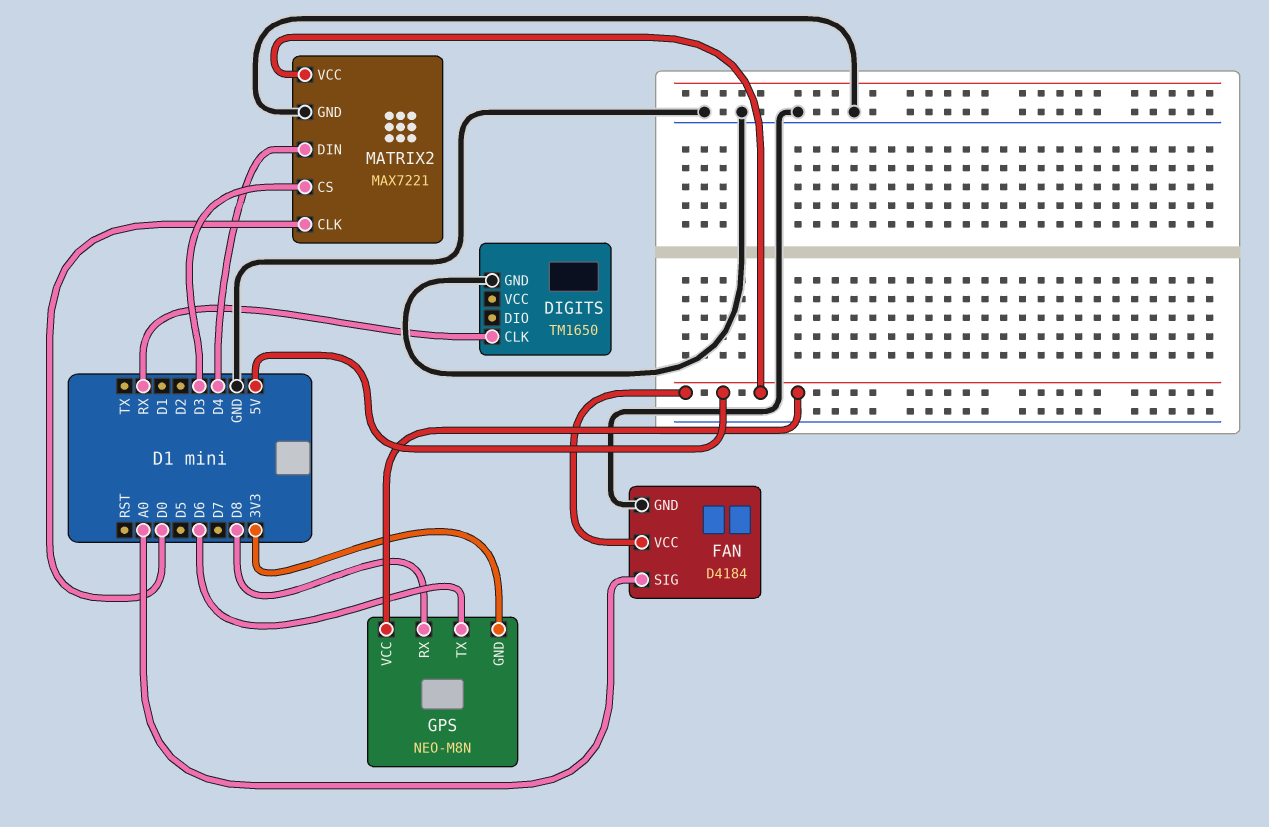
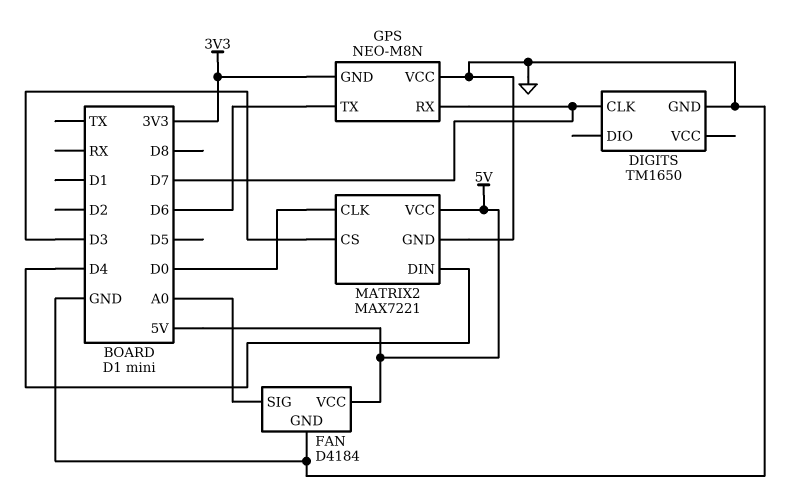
DIGITS pin CLK: RX -> D7
GPS pin RX: D8 -> D7
GPS pin VCC: 5V -> GND

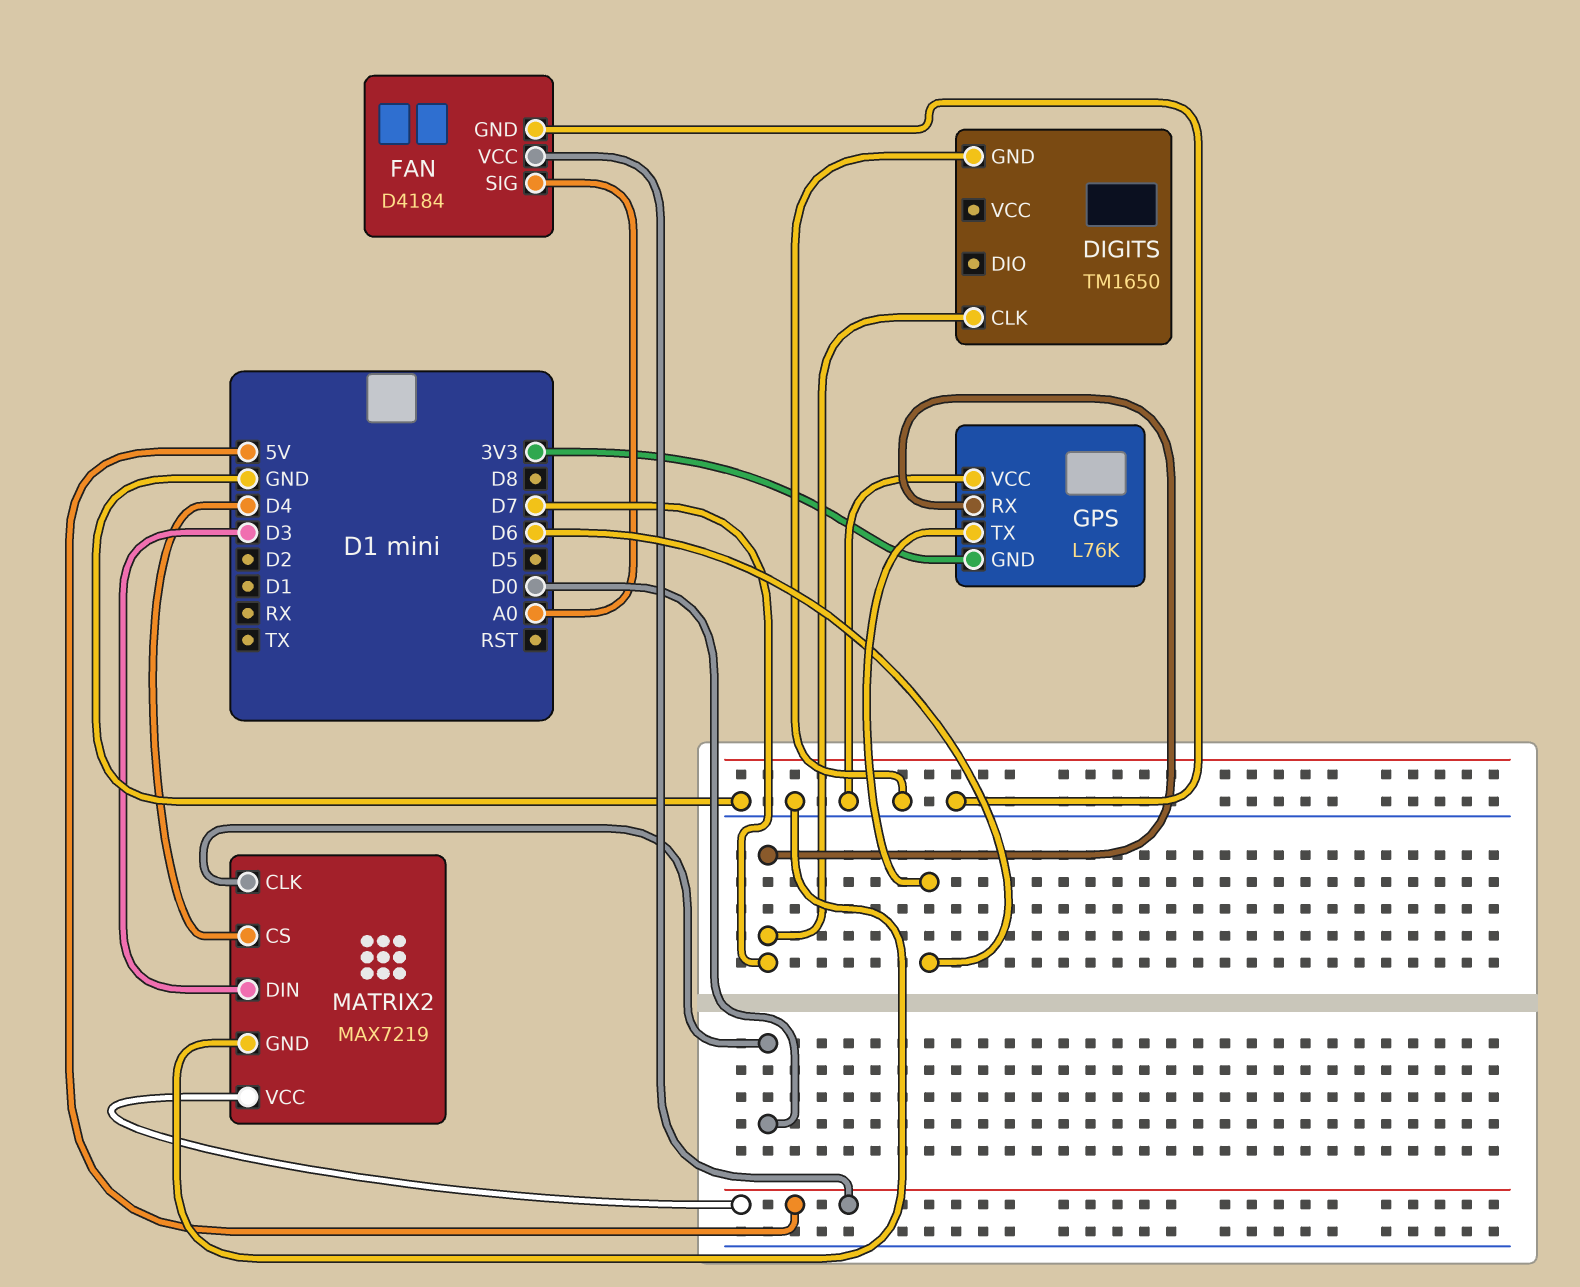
GPS: NEO-M8N -> L76K
MATRIX2: MAX7221 -> MAX7219
MATRIX2 pin CS: D3 -> D4
MATRIX2 pin DIN: D4 -> D3

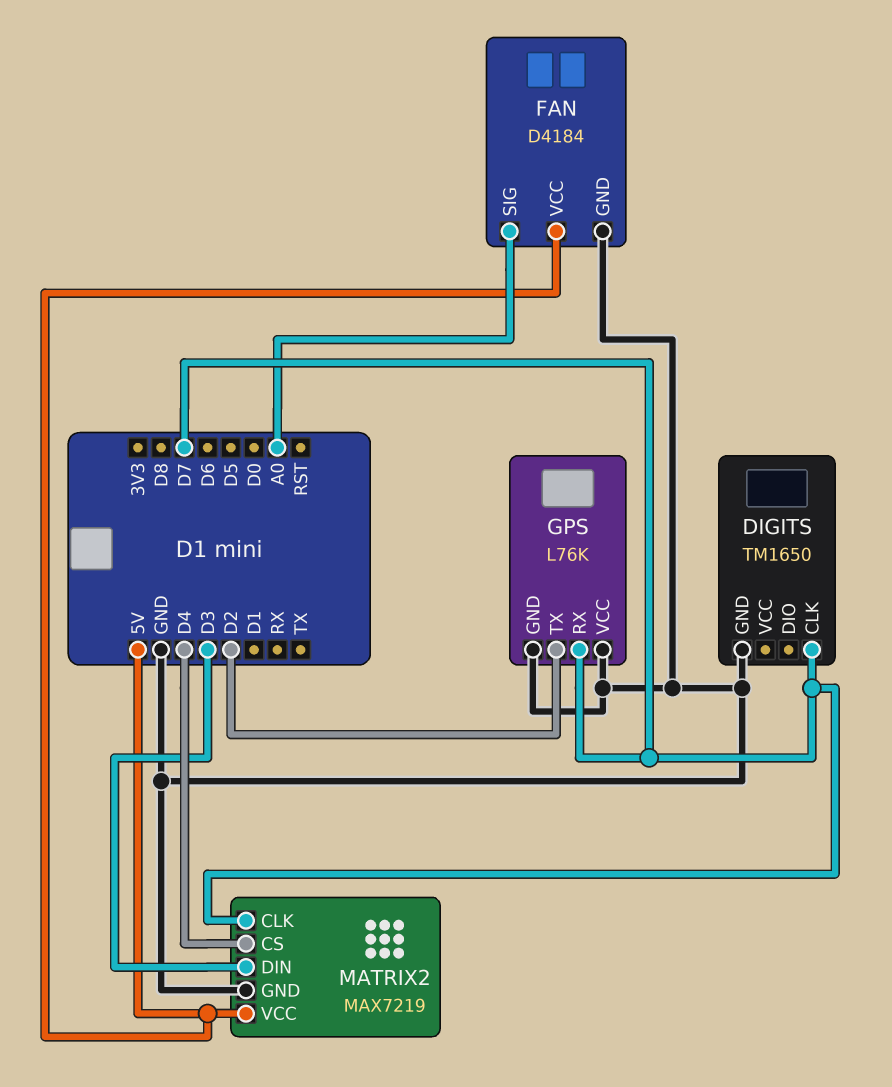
GPS pin GND: 3V3 -> GND
GPS pin TX: D6 -> D2
MATRIX2 pin CLK: D0 -> D7

